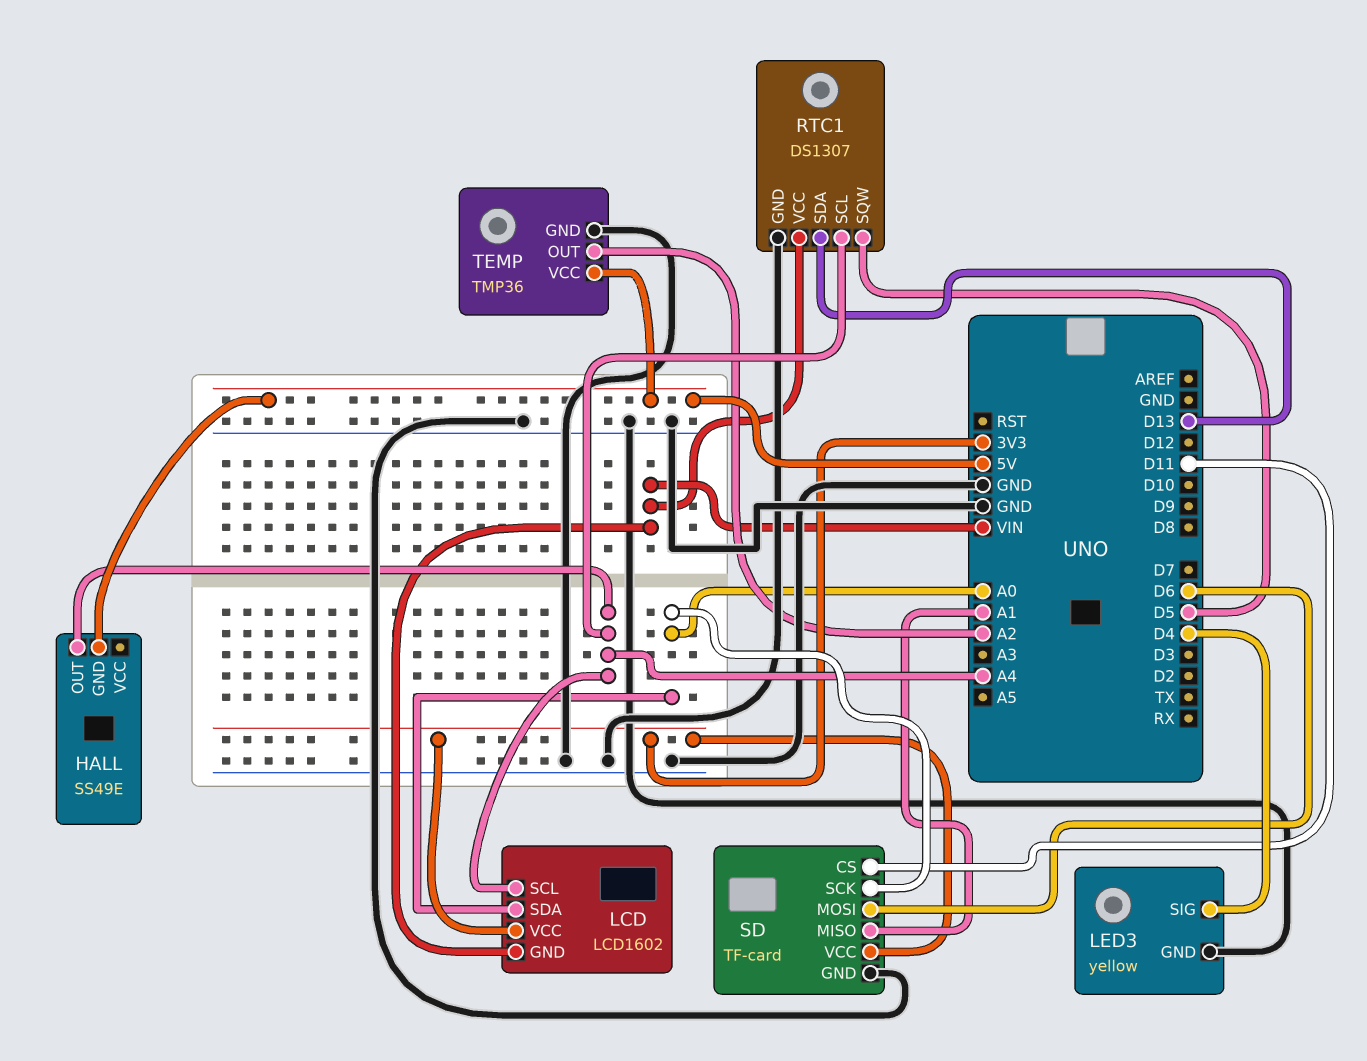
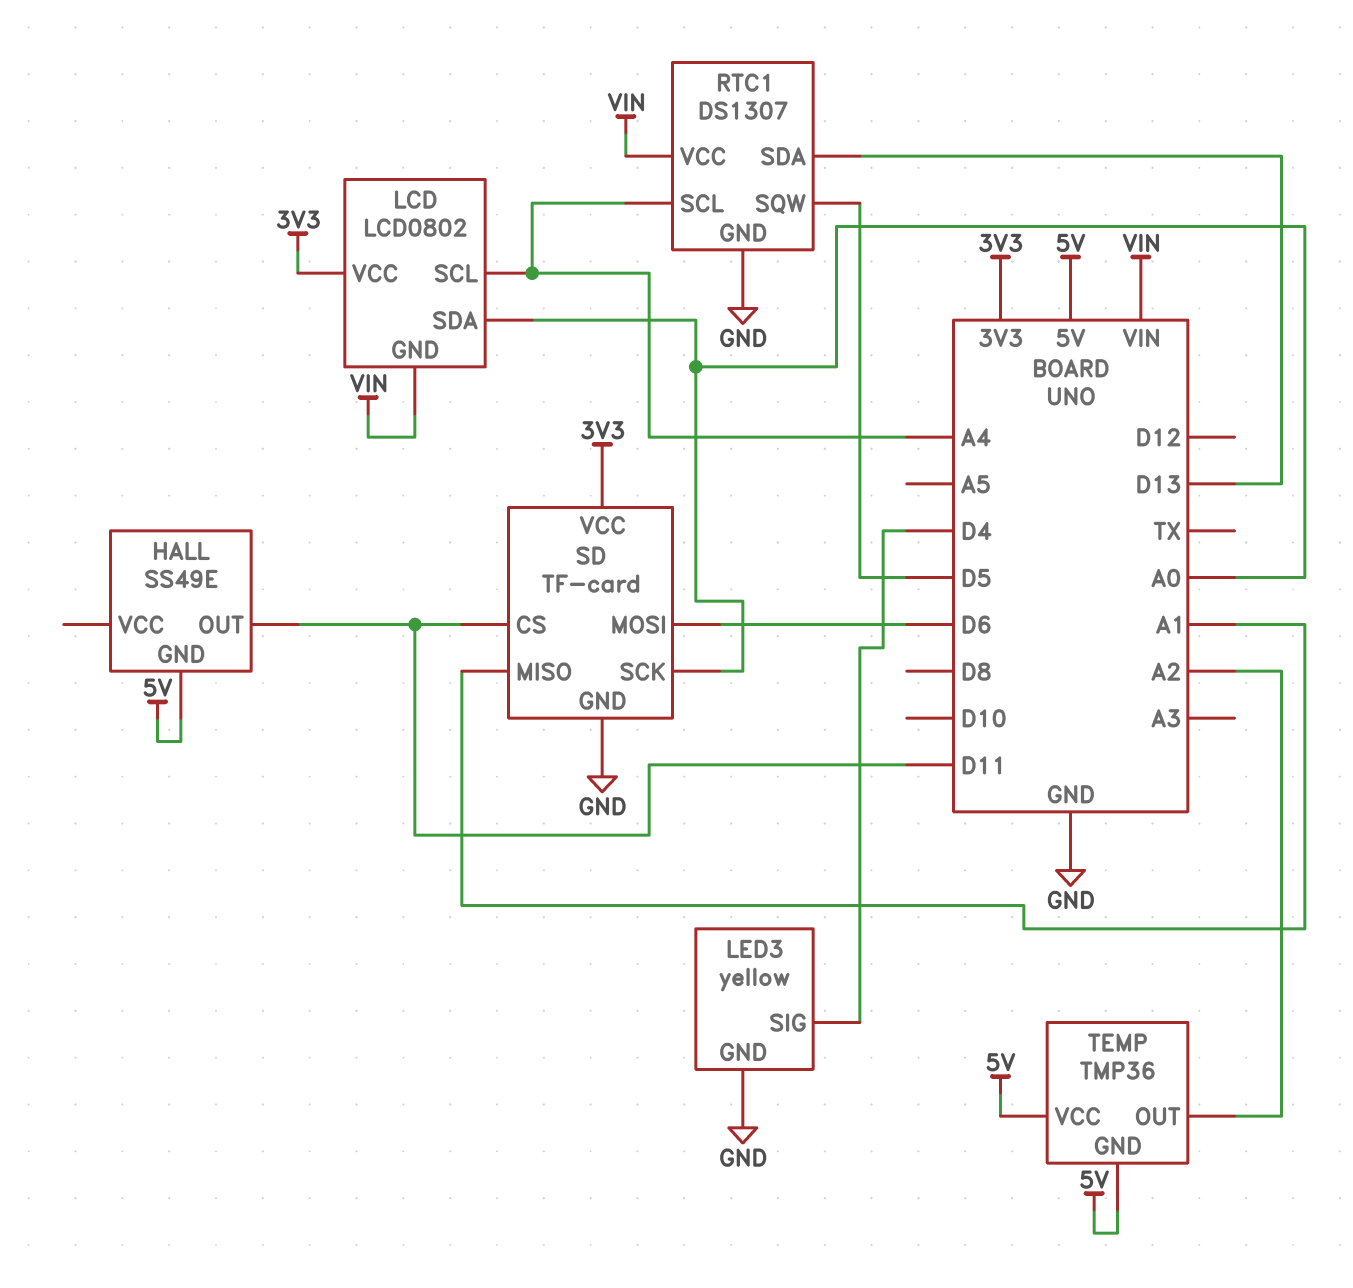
HALL pin OUT: A4 -> D11
LCD: LCD1602 -> LCD0802
TEMP pin GND: GND -> 5V

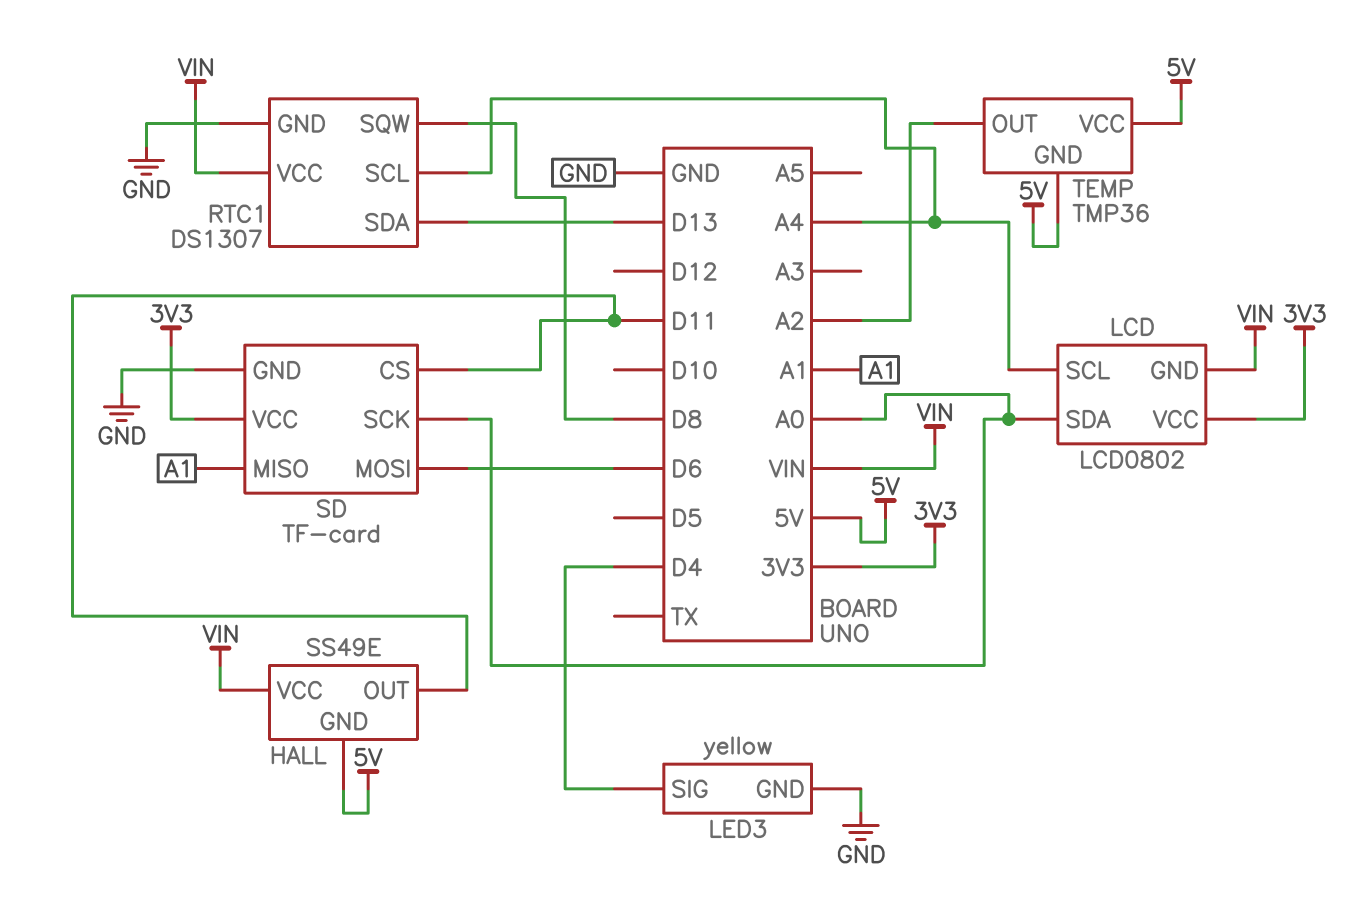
HALL pin VCC: none -> VIN
RTC1 pin SQW: D5 -> D8

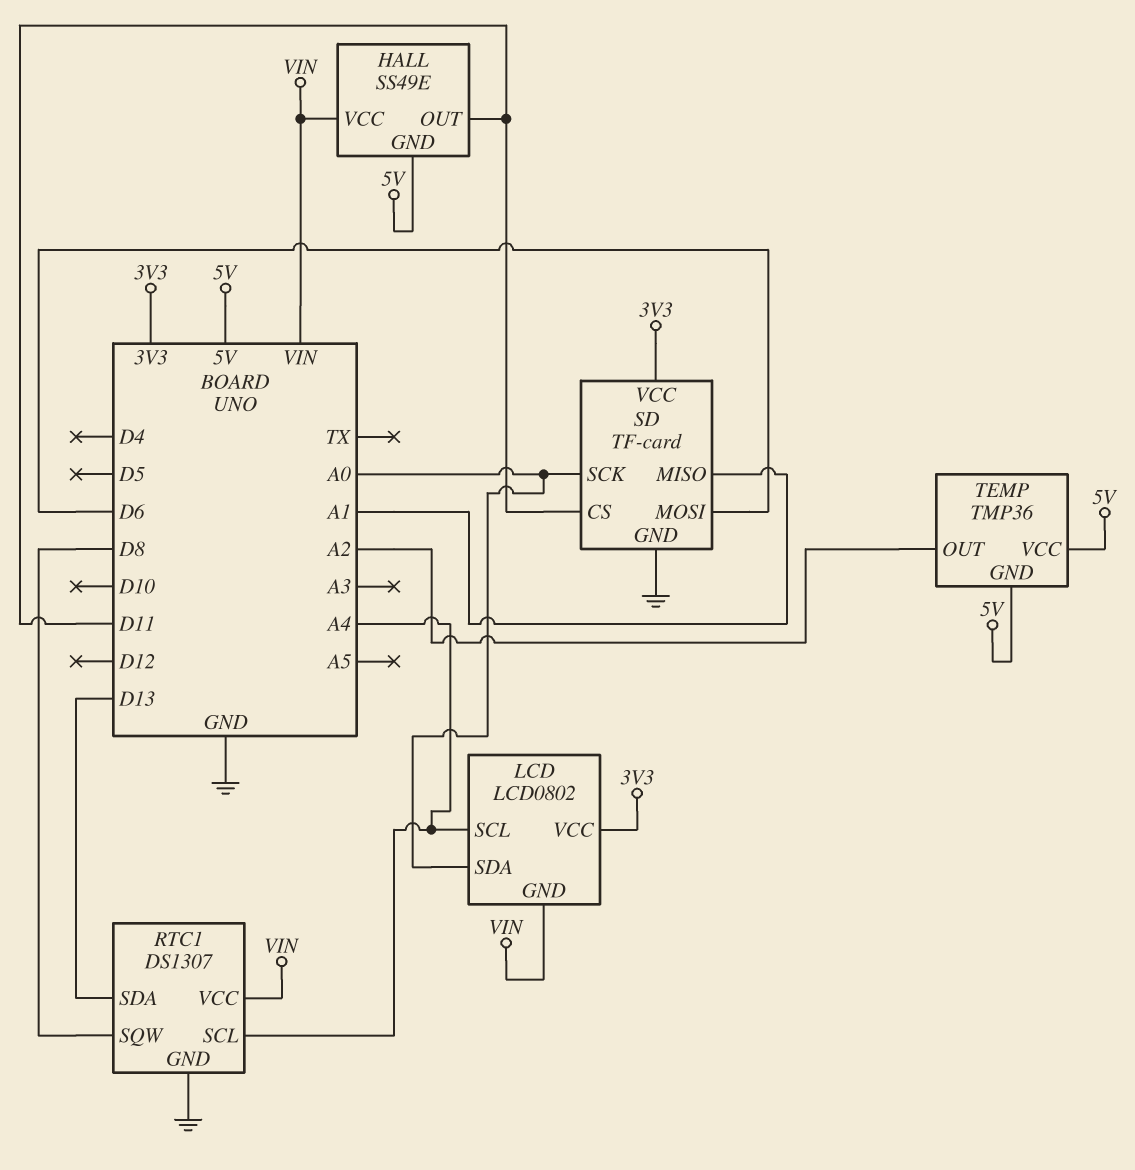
LED3: yellow -> none
LED3 pin GND: GND -> none
LED3 pin SIG: D4 -> none

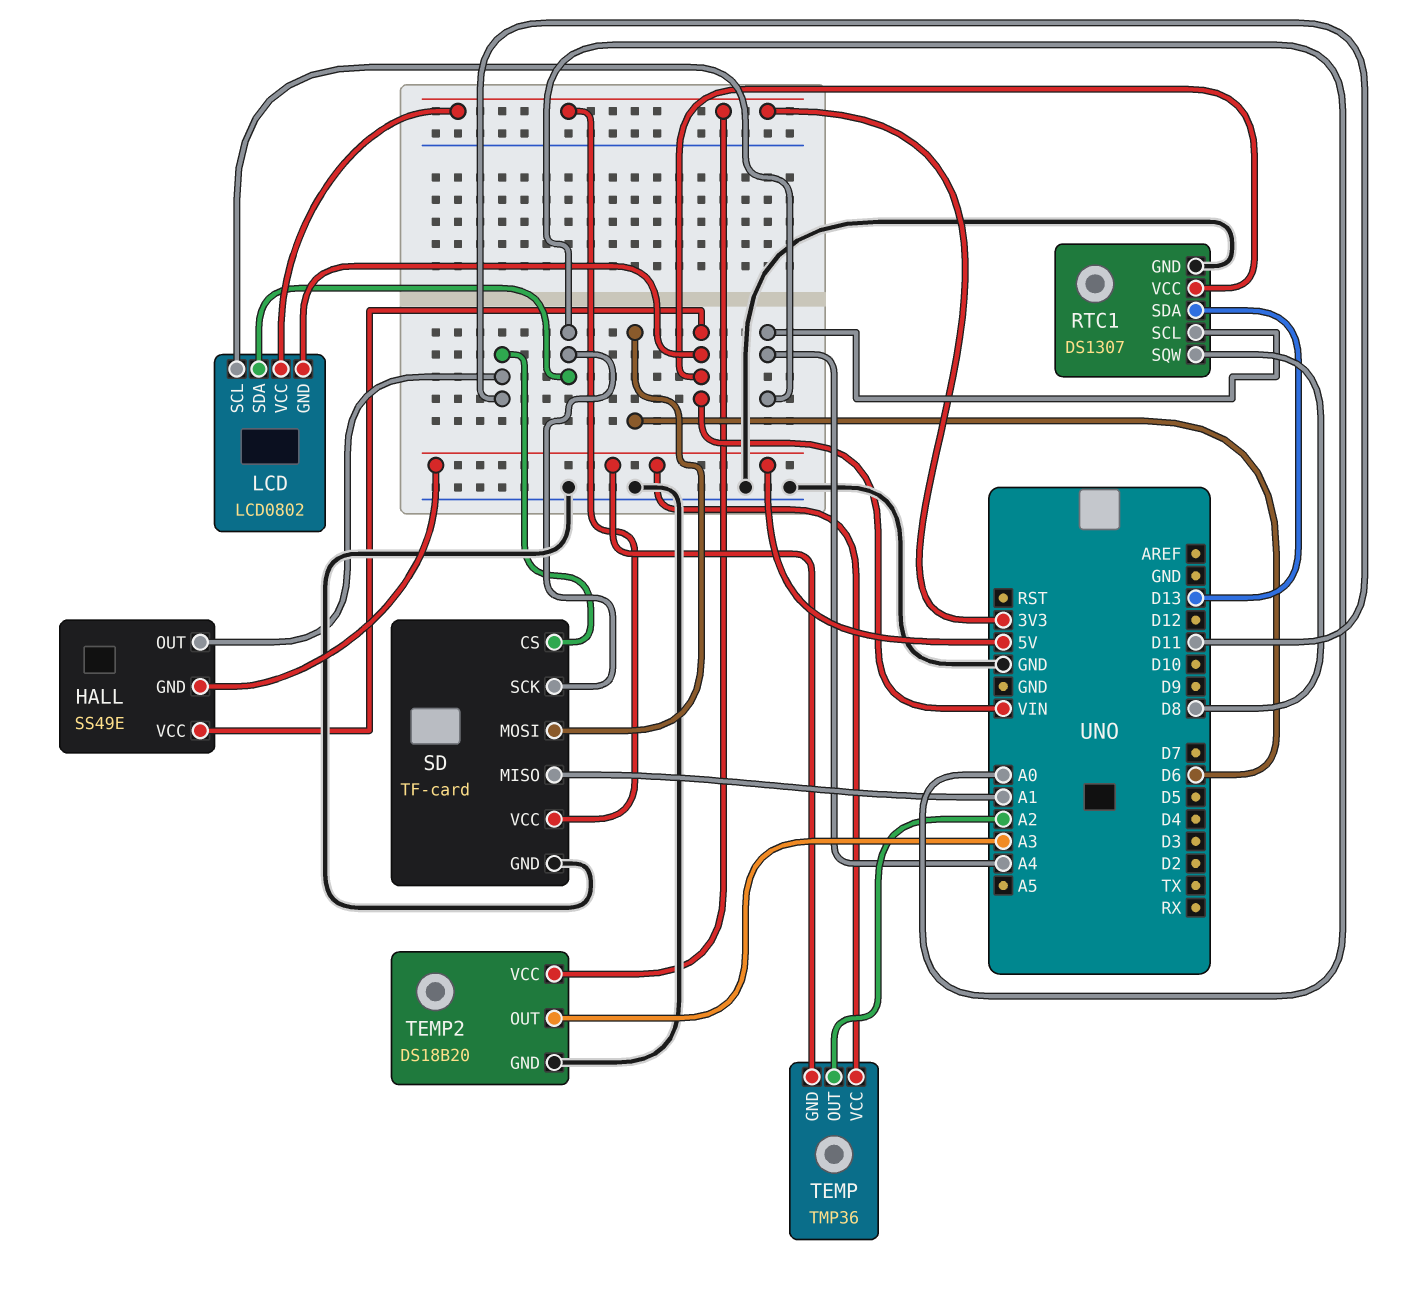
TEMP2: none -> DS18B20
TEMP2 pin GND: none -> GND
TEMP2 pin OUT: none -> A3
TEMP2 pin VCC: none -> 3V3

